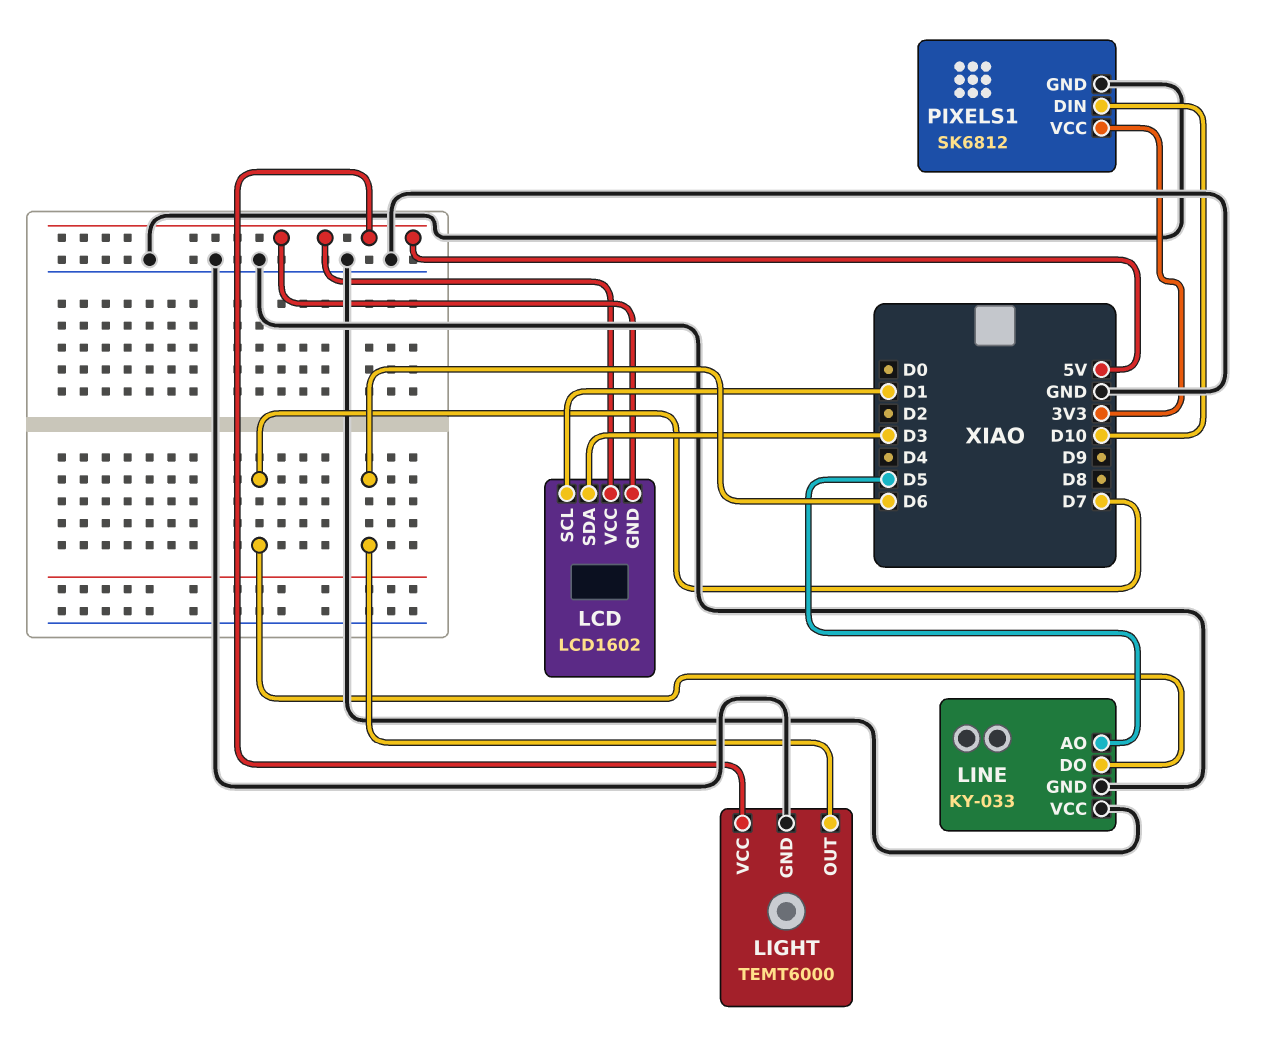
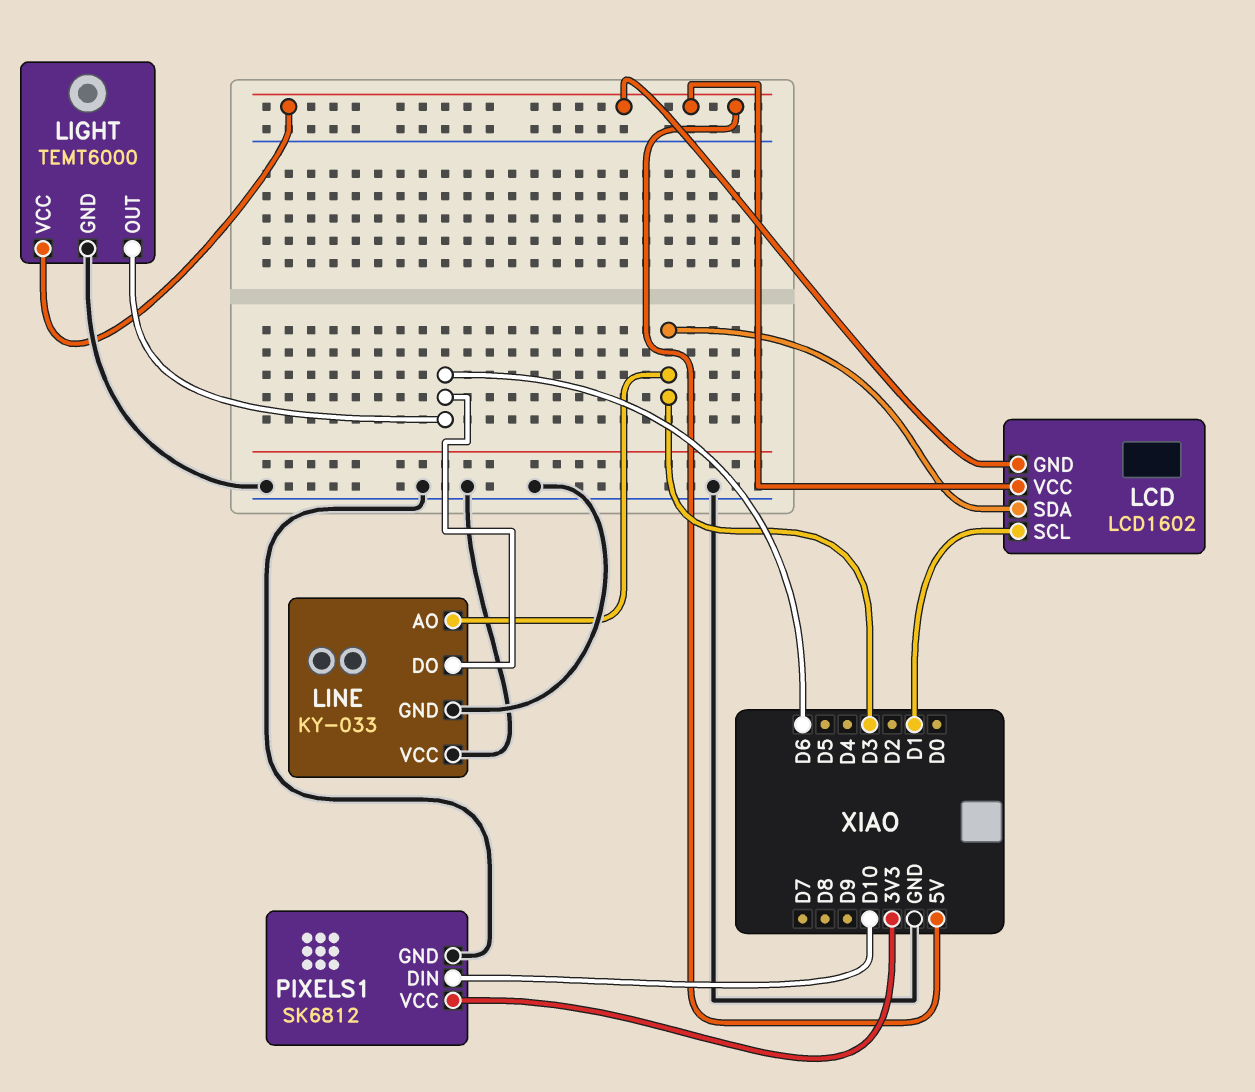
LINE pin AO: D5 -> D3
LINE pin DO: D7 -> D6

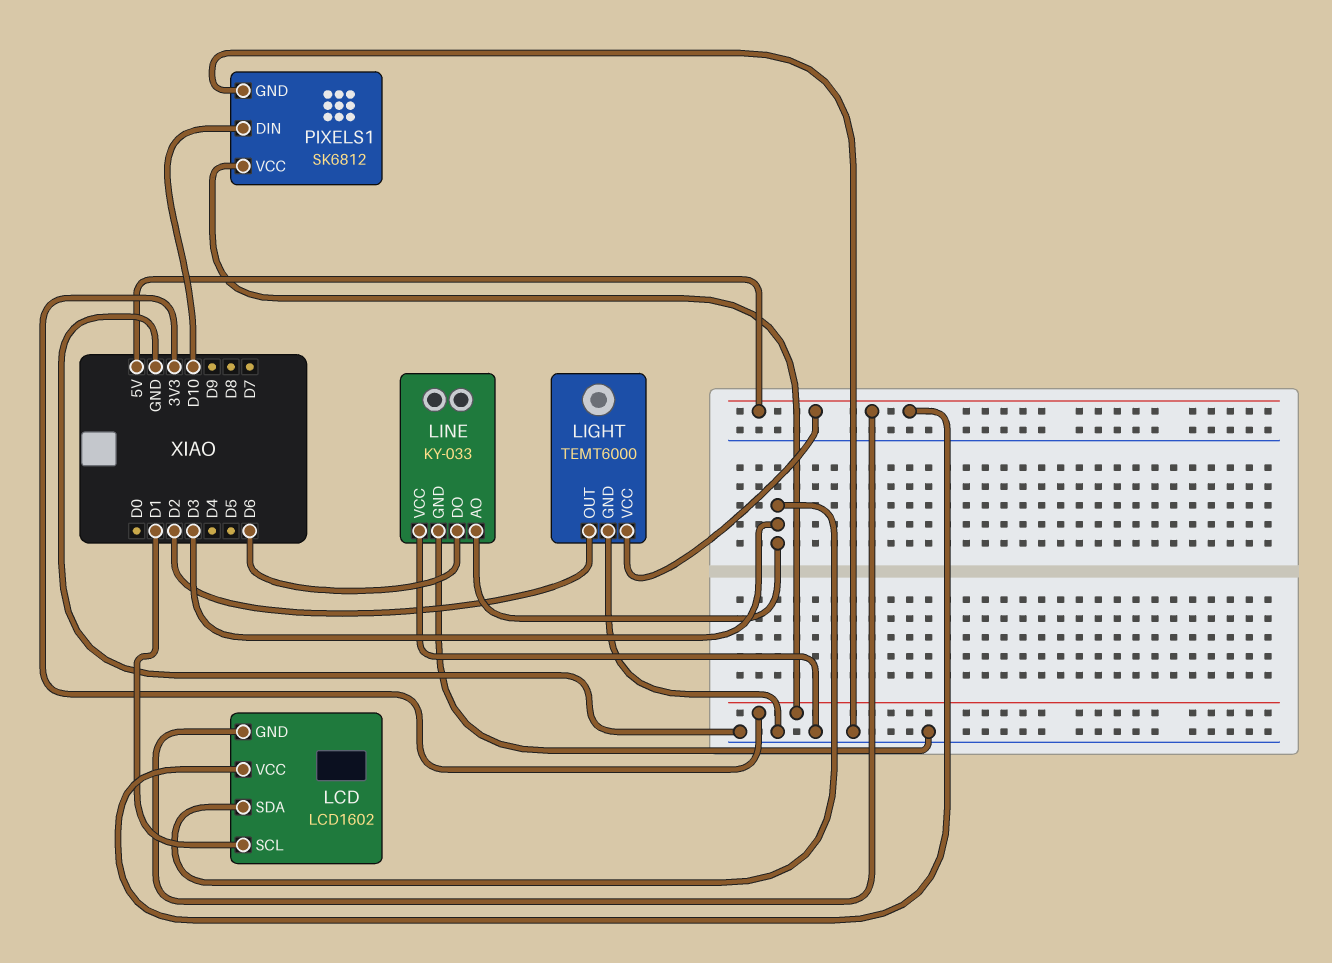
LIGHT pin OUT: D6 -> D2

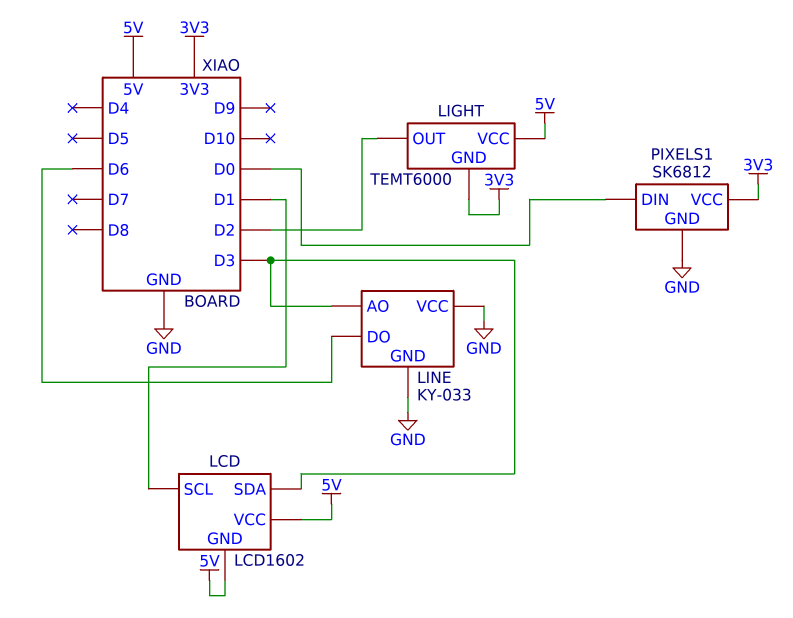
LIGHT pin GND: GND -> 3V3
PIXELS1 pin DIN: D10 -> D0

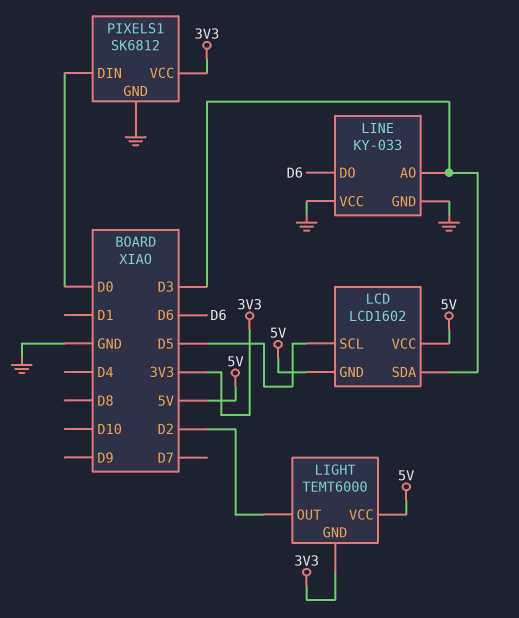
LCD pin SCL: D1 -> D5

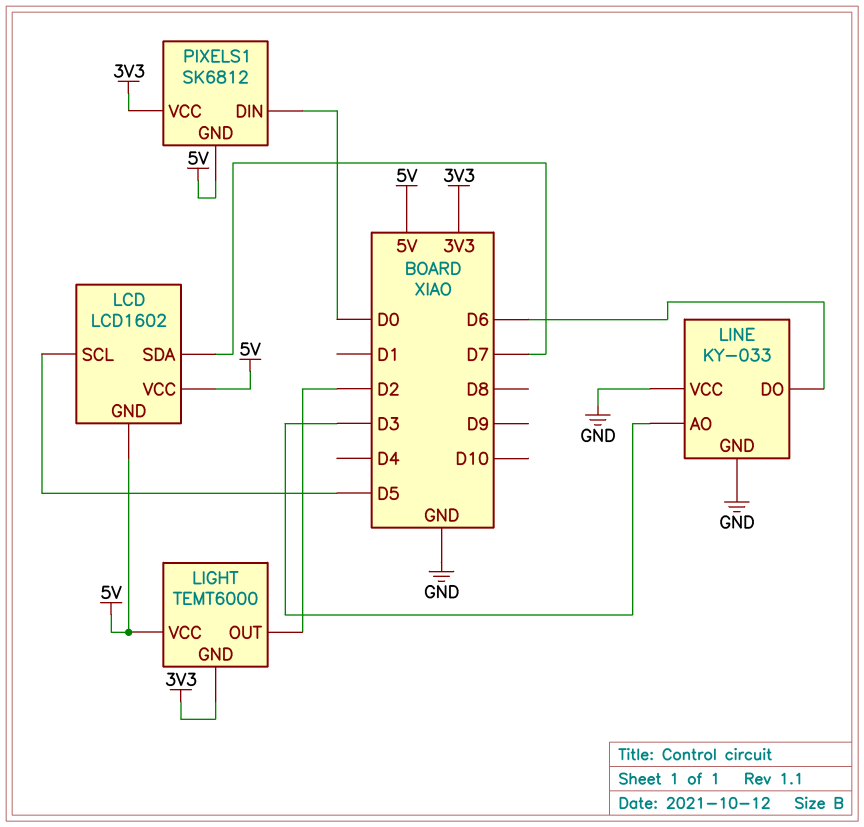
LCD pin SDA: D3 -> D7
PIXELS1 pin GND: GND -> 5V

